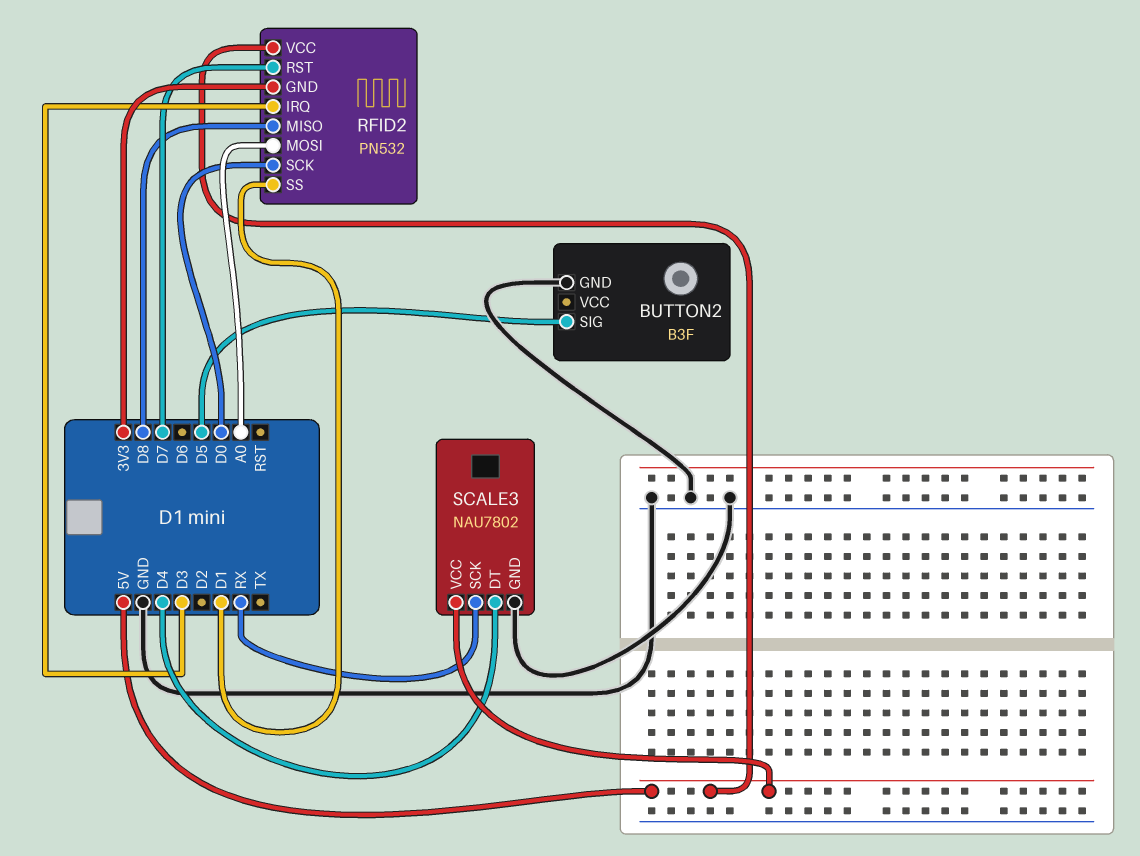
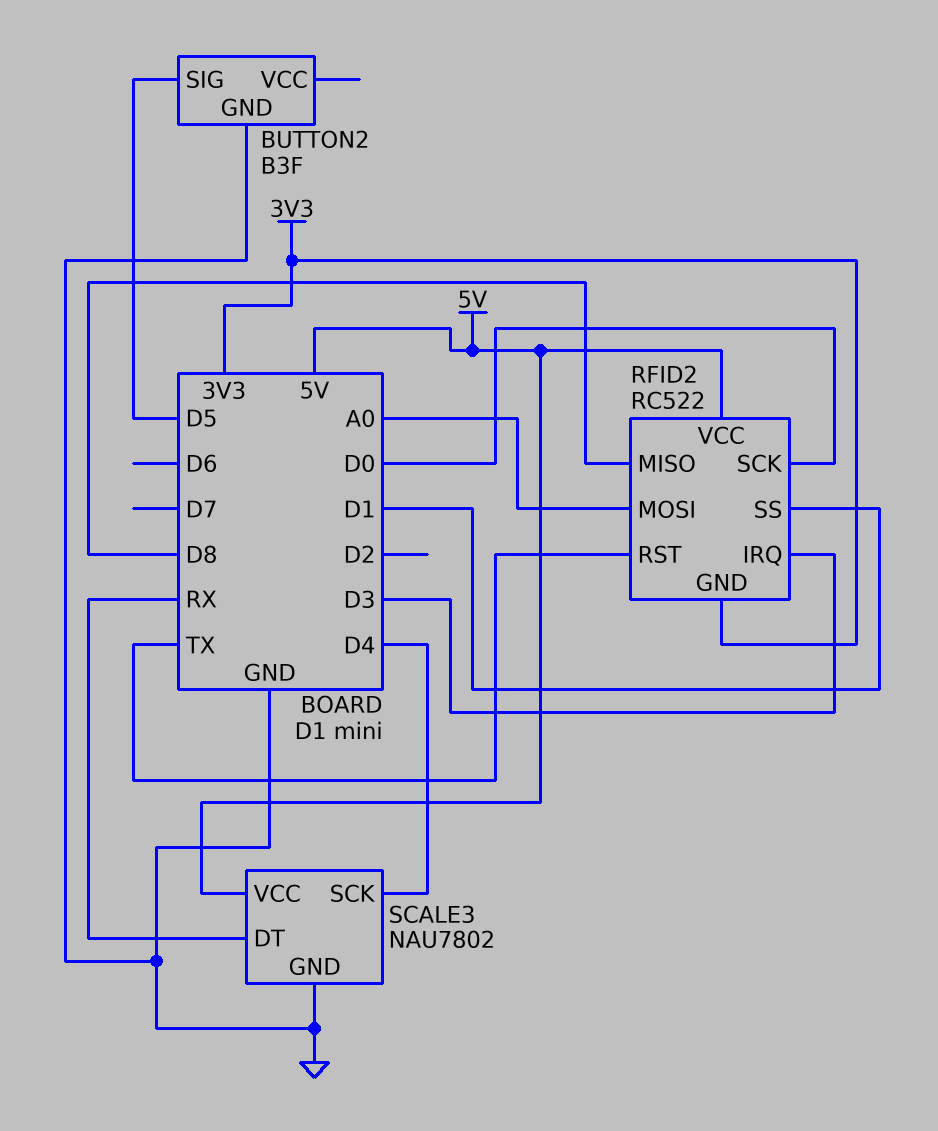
RFID2: PN532 -> RC522
RFID2 pin RST: D7 -> TX
SCALE3 pin DT: D4 -> RX
SCALE3 pin SCK: RX -> D4

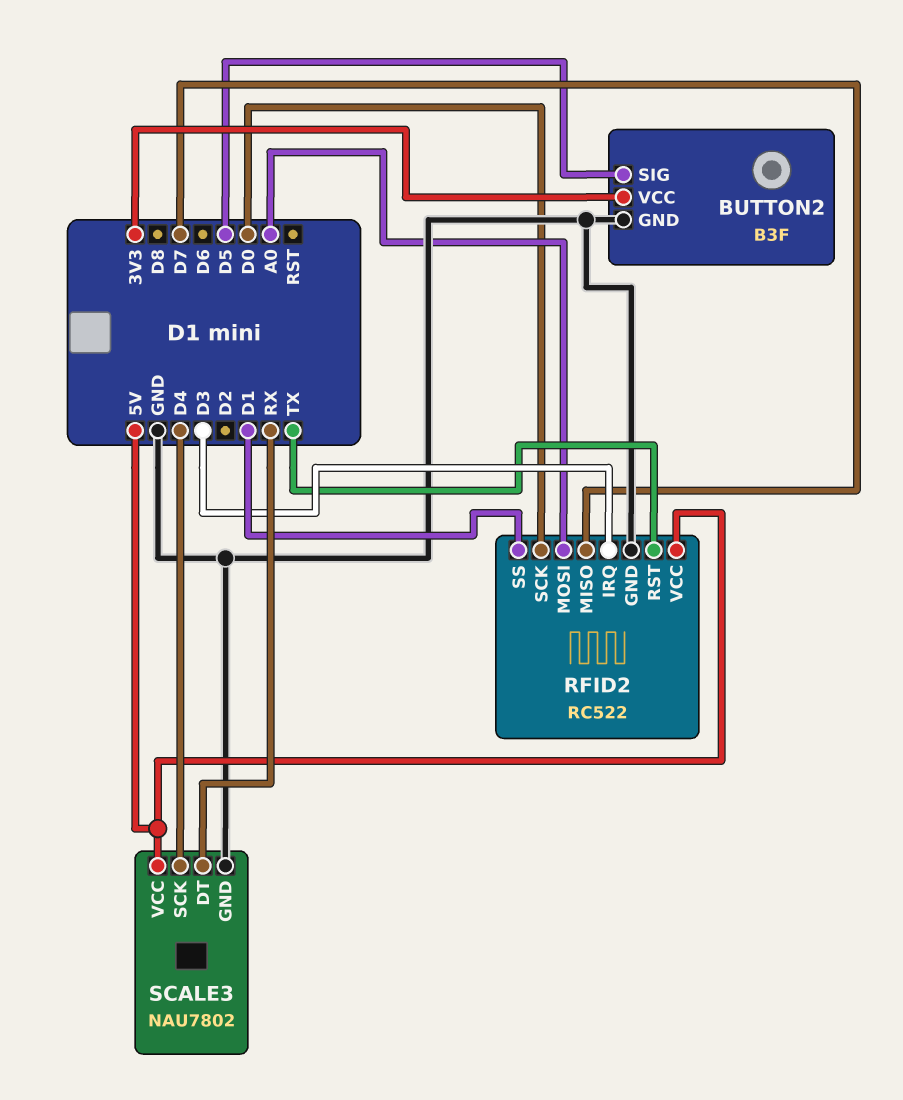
BUTTON2 pin VCC: none -> 3V3
RFID2 pin GND: 3V3 -> GND
RFID2 pin MISO: D8 -> D7

